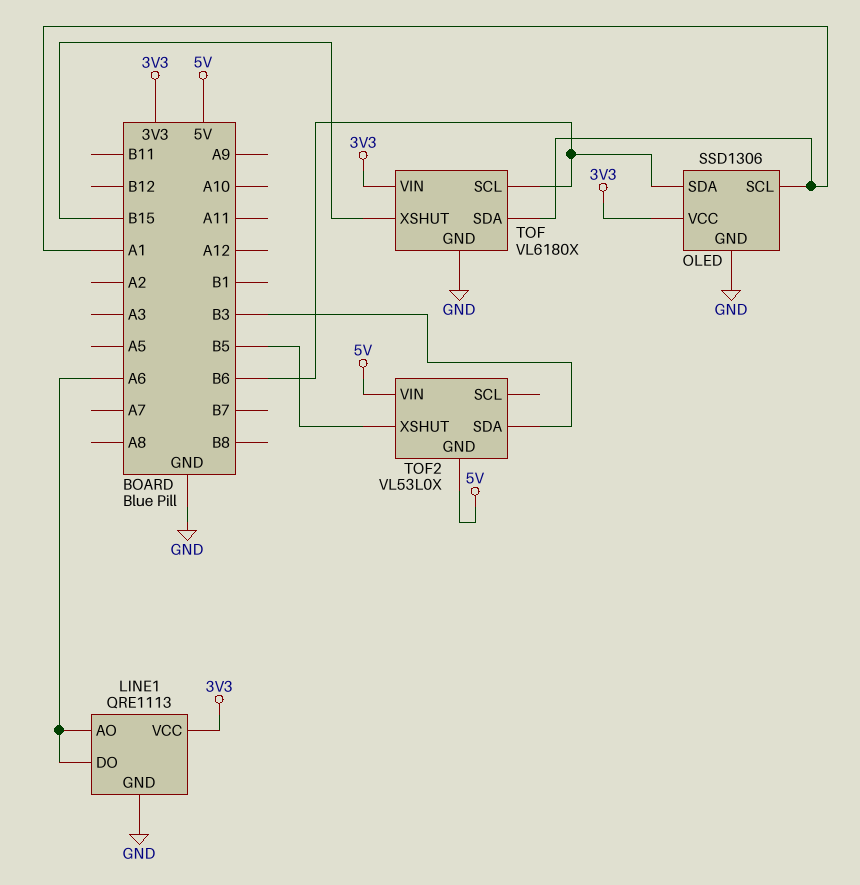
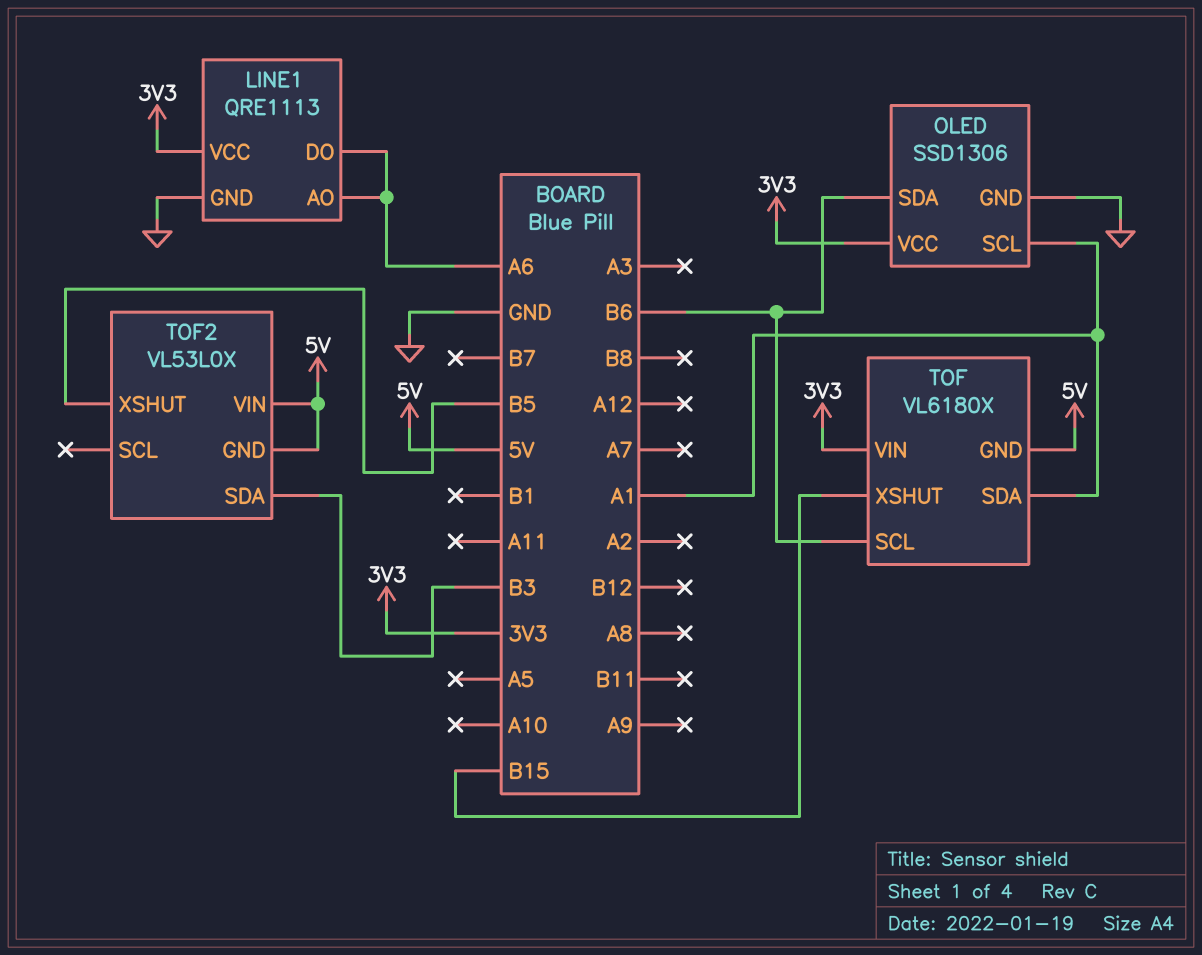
TOF pin GND: GND -> 5V

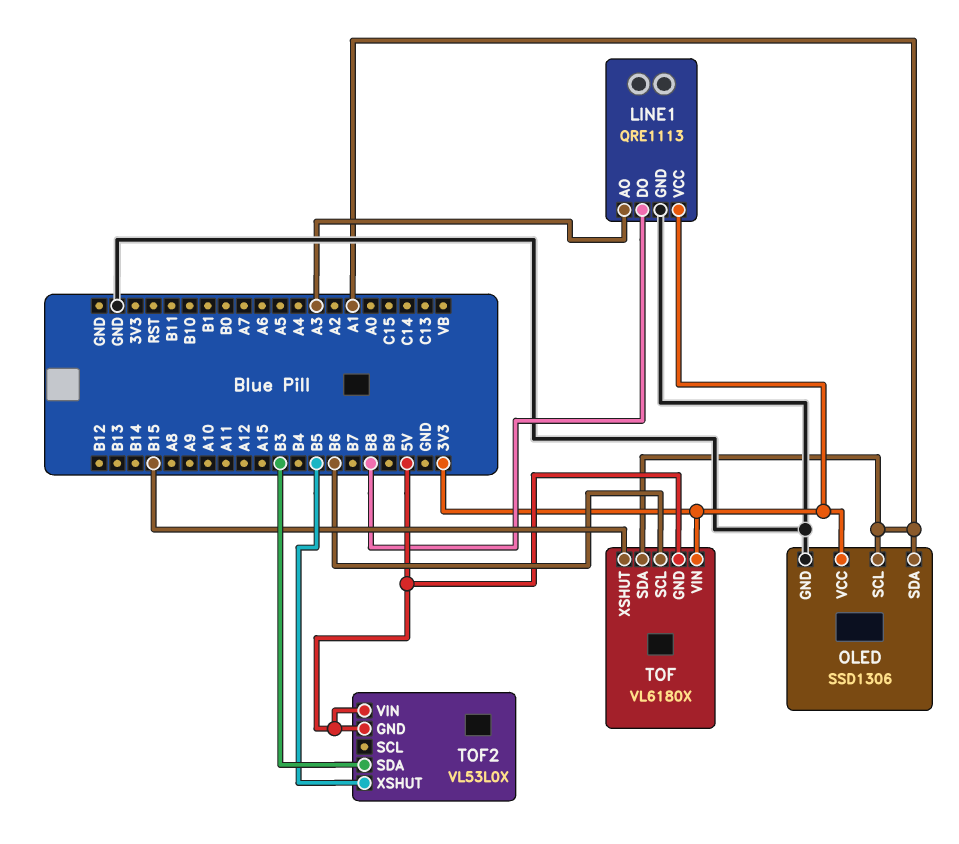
LINE1 pin AO: A6 -> A3
LINE1 pin DO: A6 -> B8
OLED pin SDA: B6 -> A1

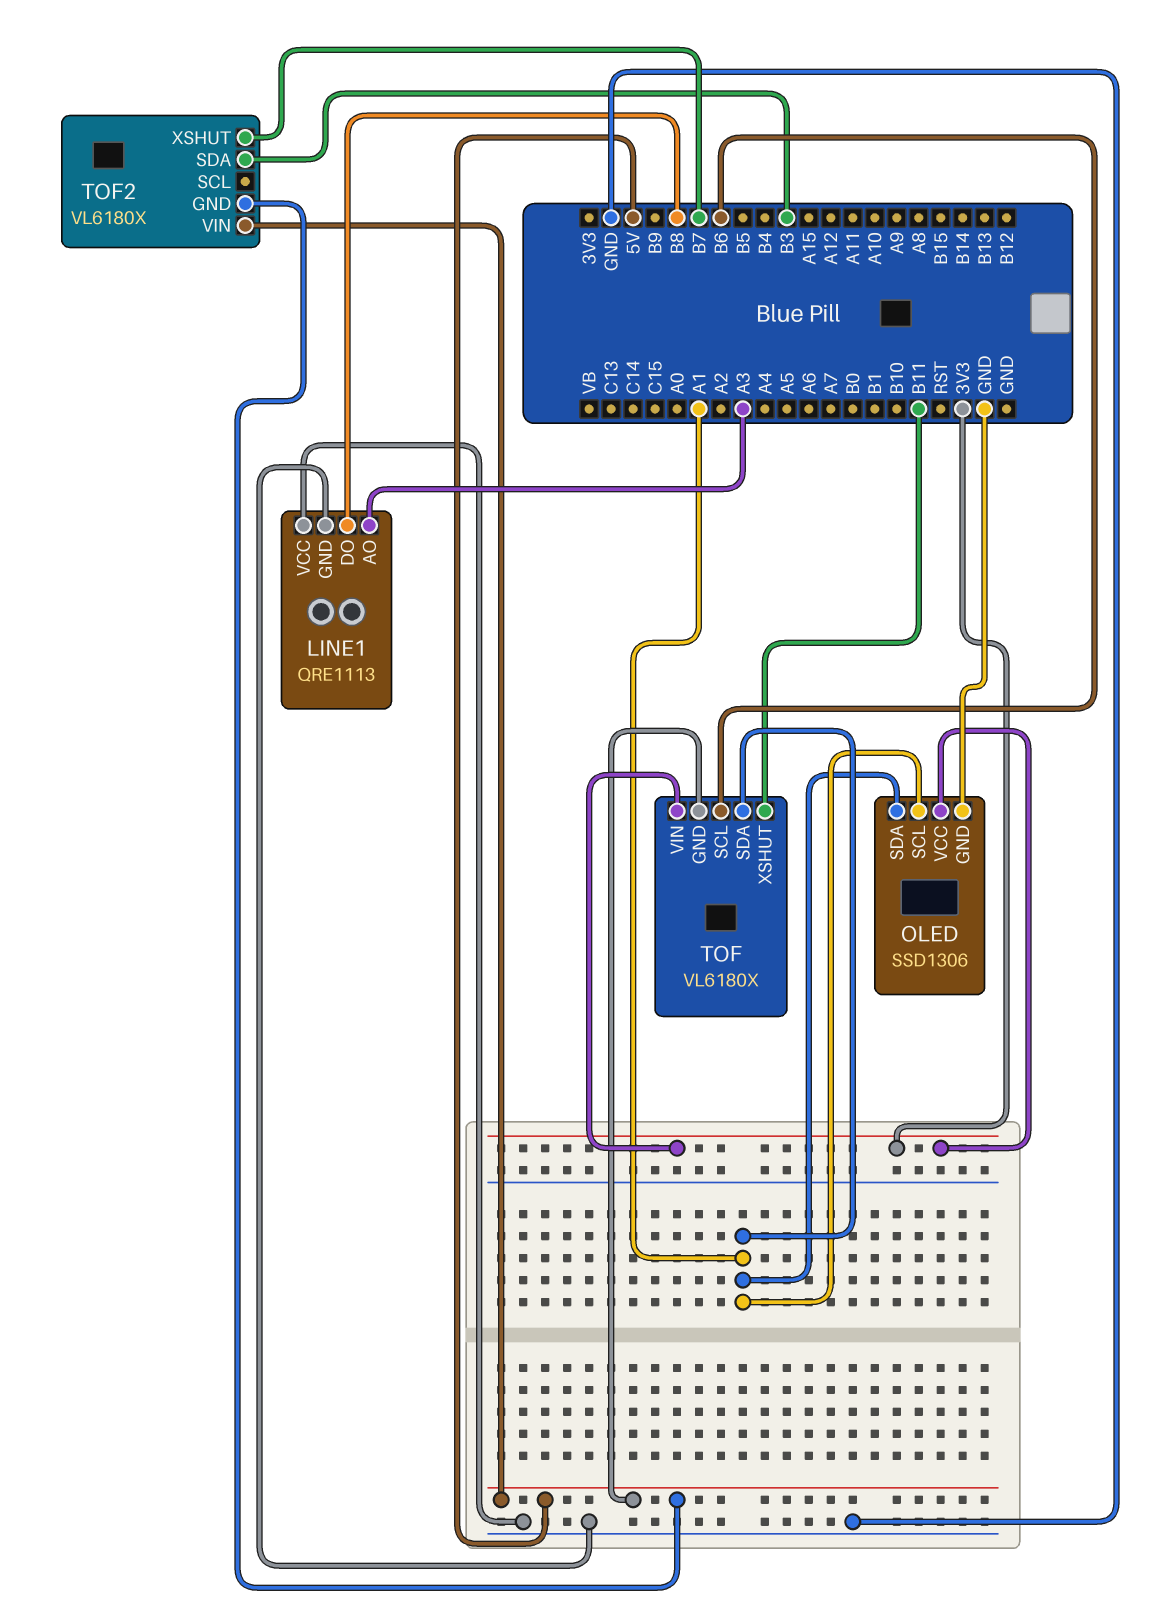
LINE1 pin VCC: 3V3 -> GND
TOF pin XSHUT: B15 -> B11
TOF2: VL53L0X -> VL6180X
TOF2 pin XSHUT: B5 -> B7

